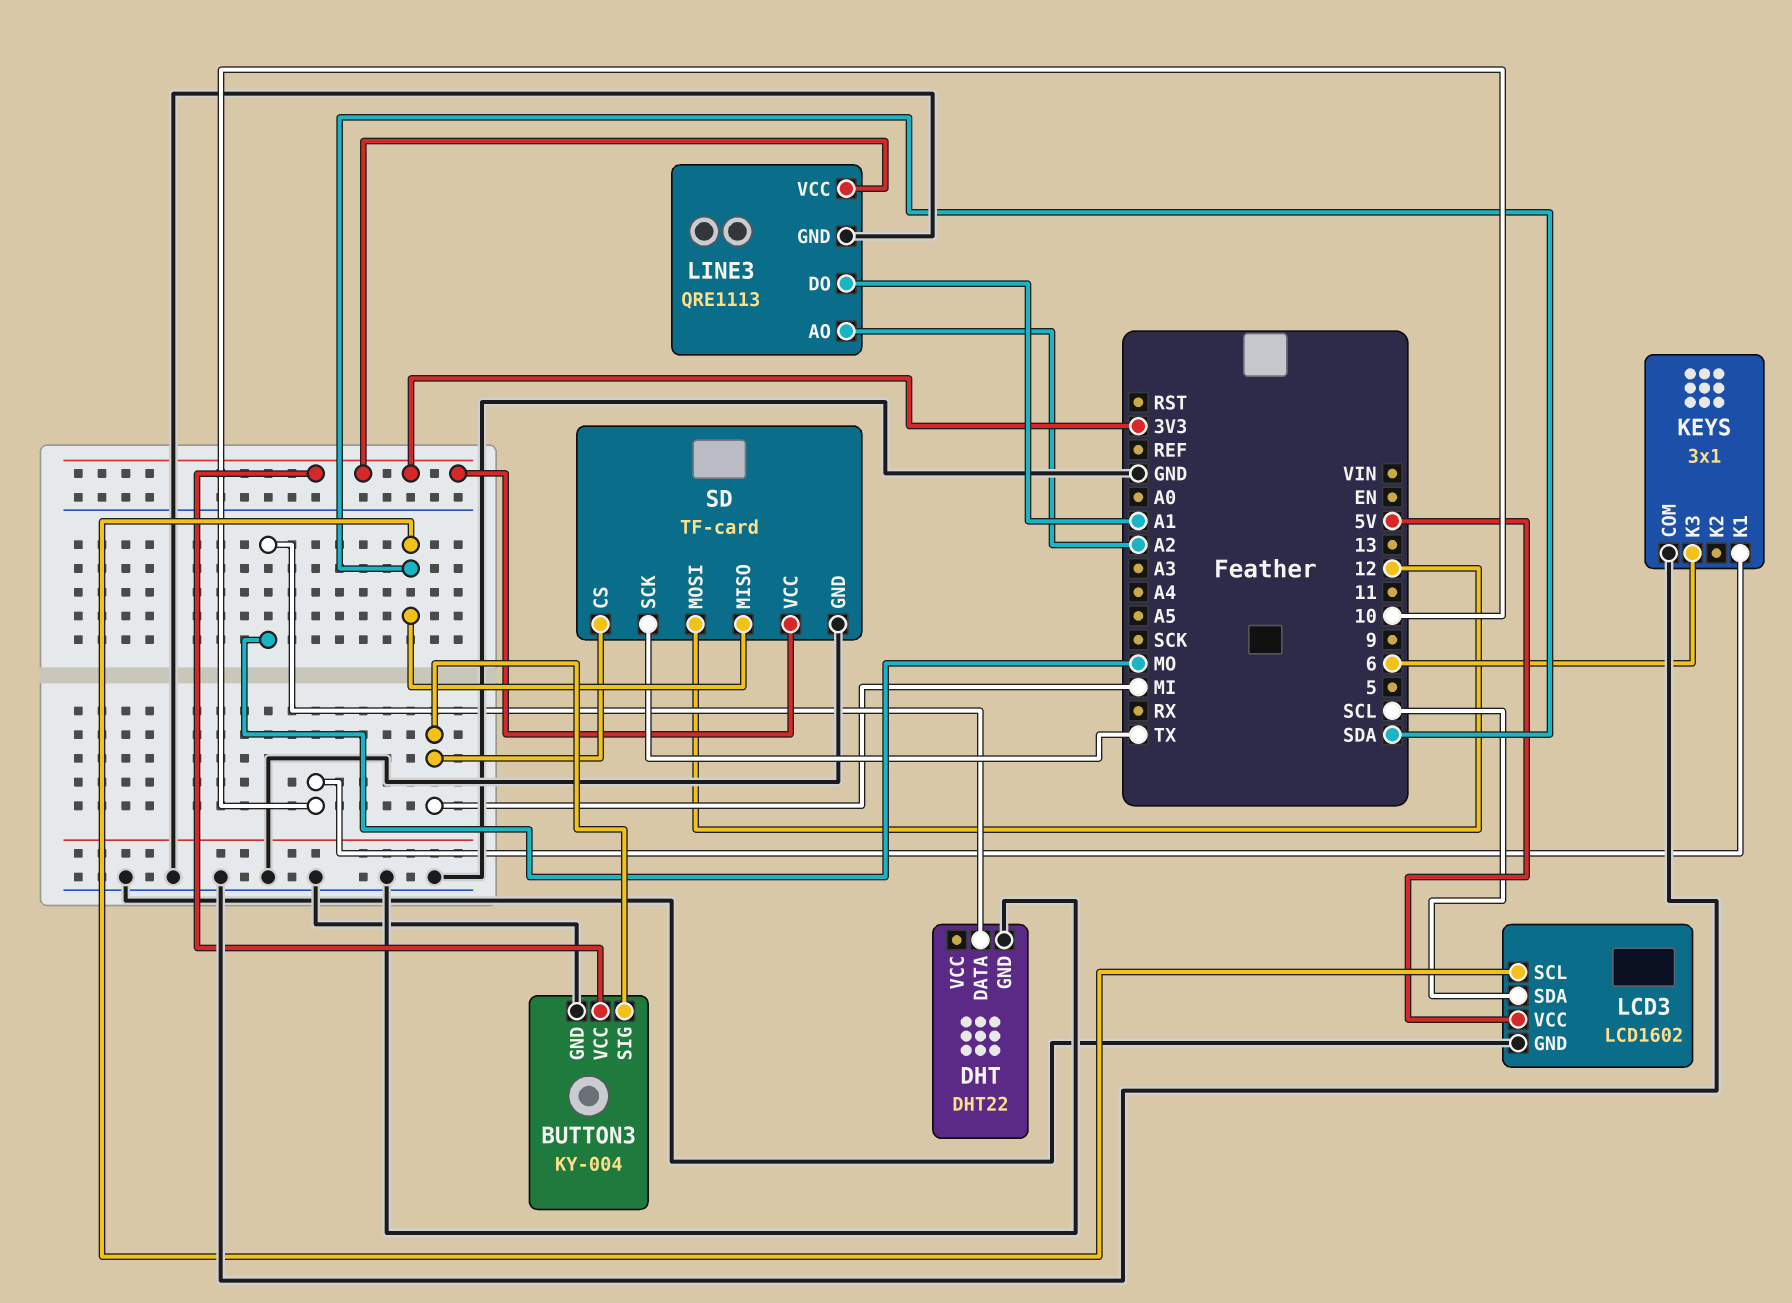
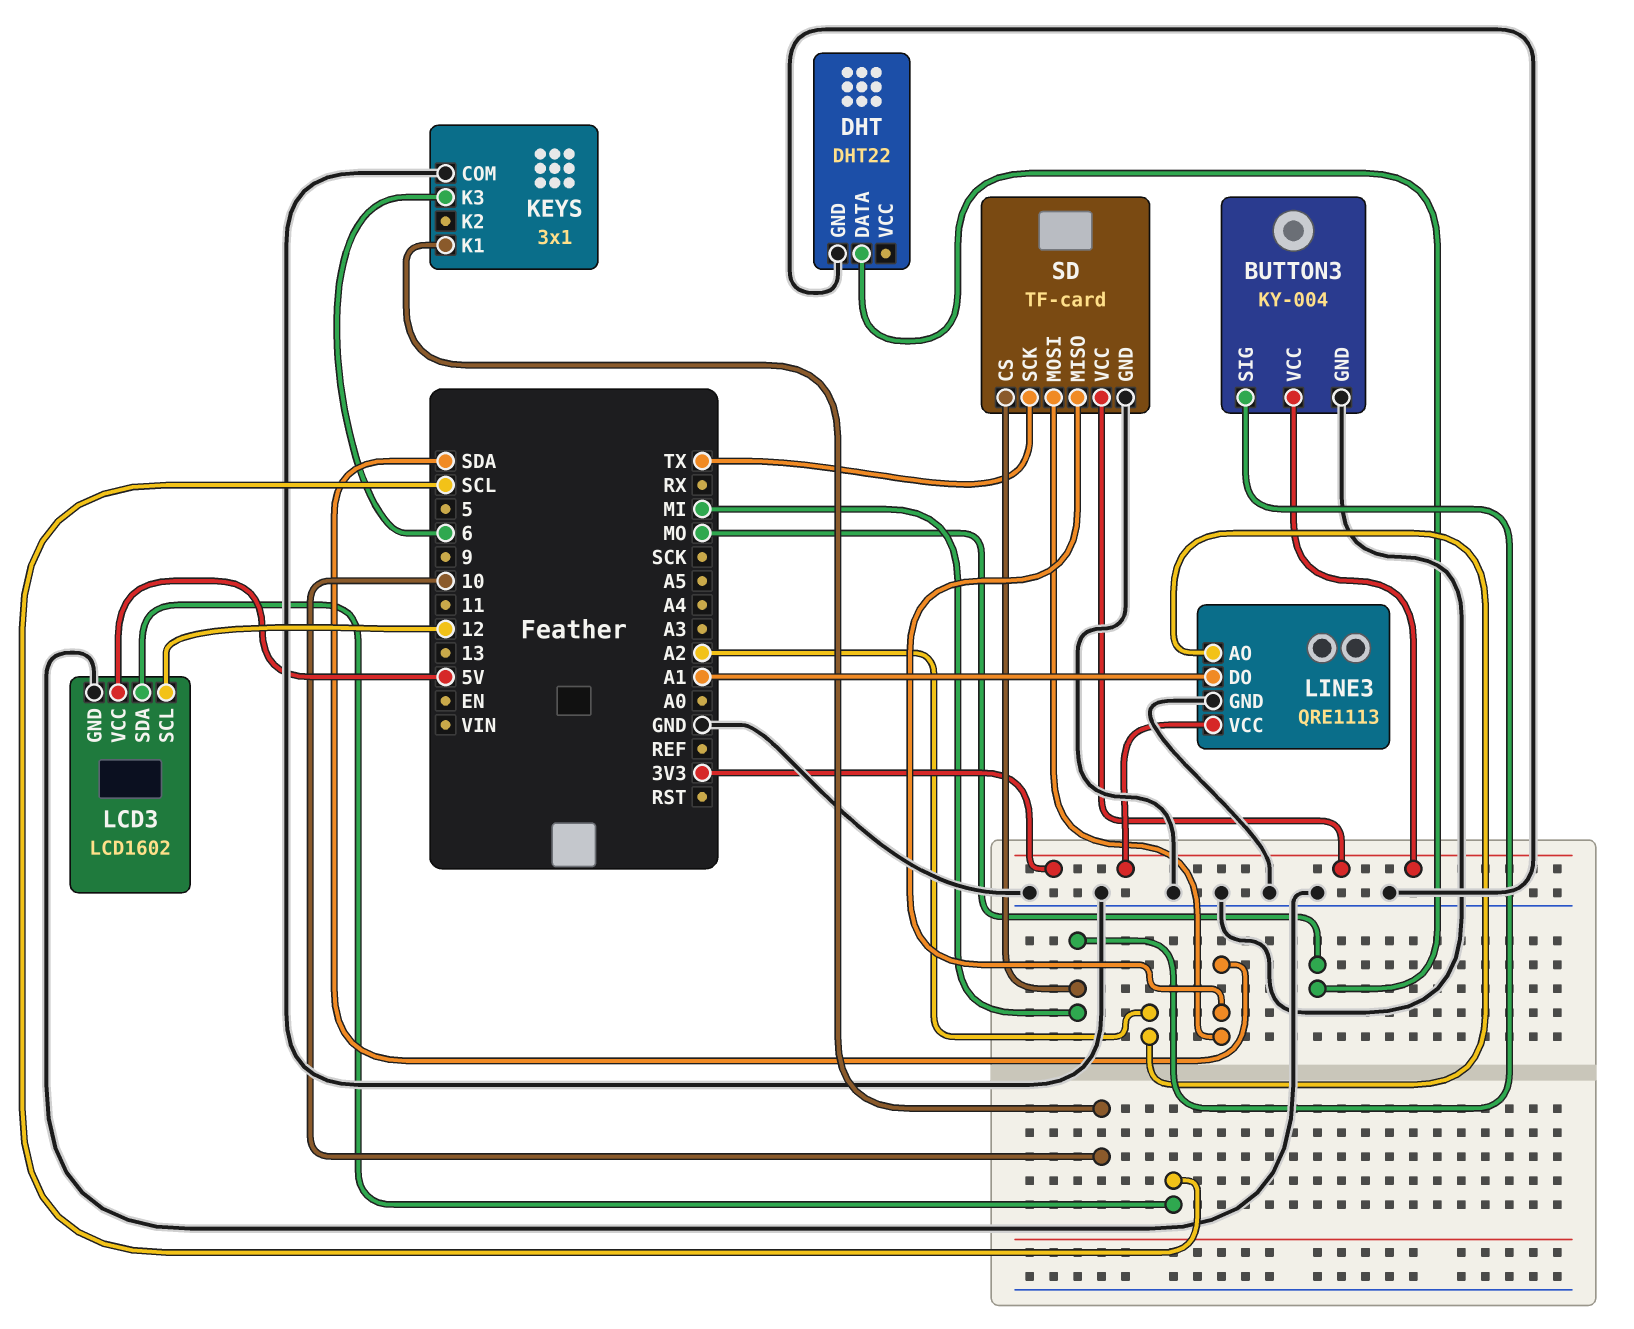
LCD3 pin SCL: SDA -> 12
SD pin MOSI: 12 -> SDA

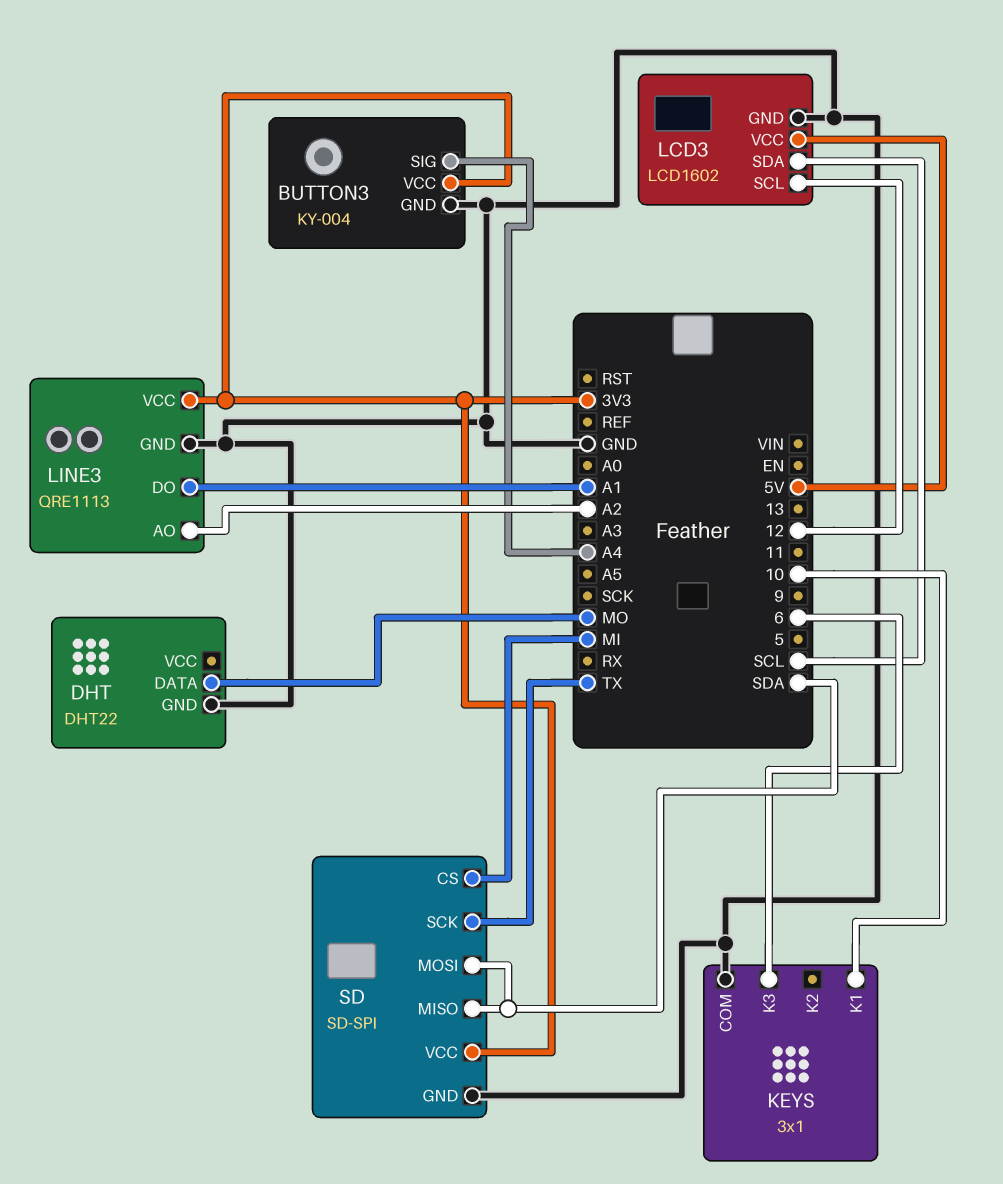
BUTTON3 pin SIG: MI -> A4
SD: TF-card -> SD-SPI

